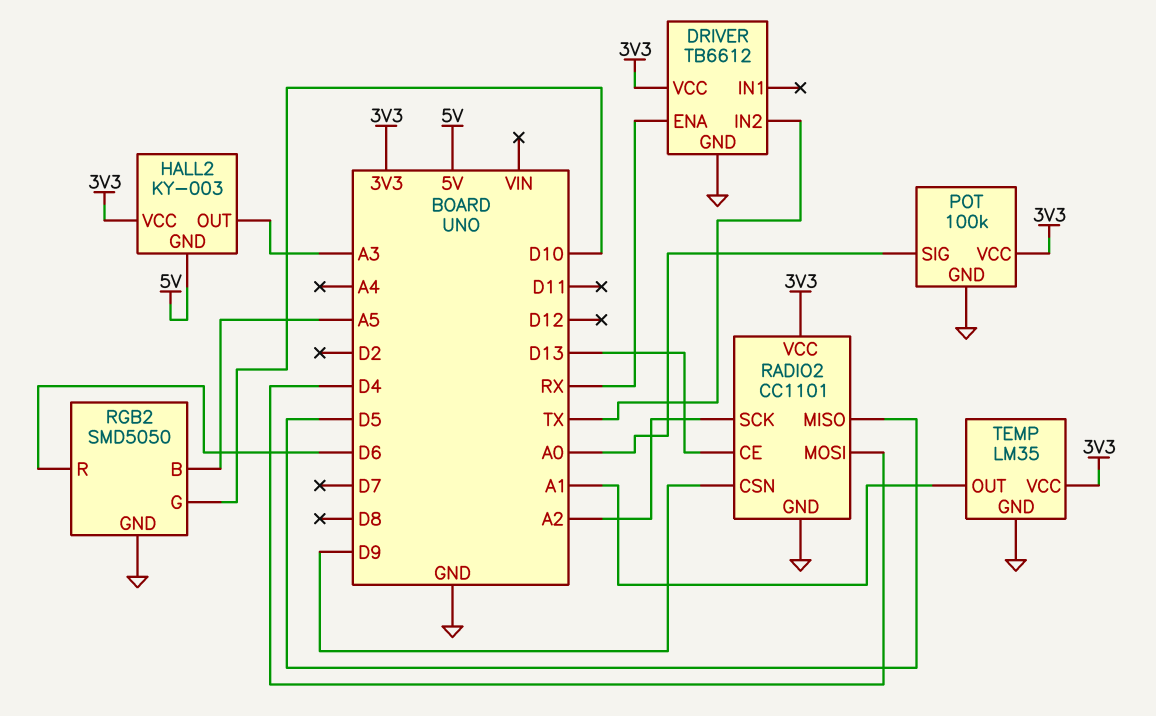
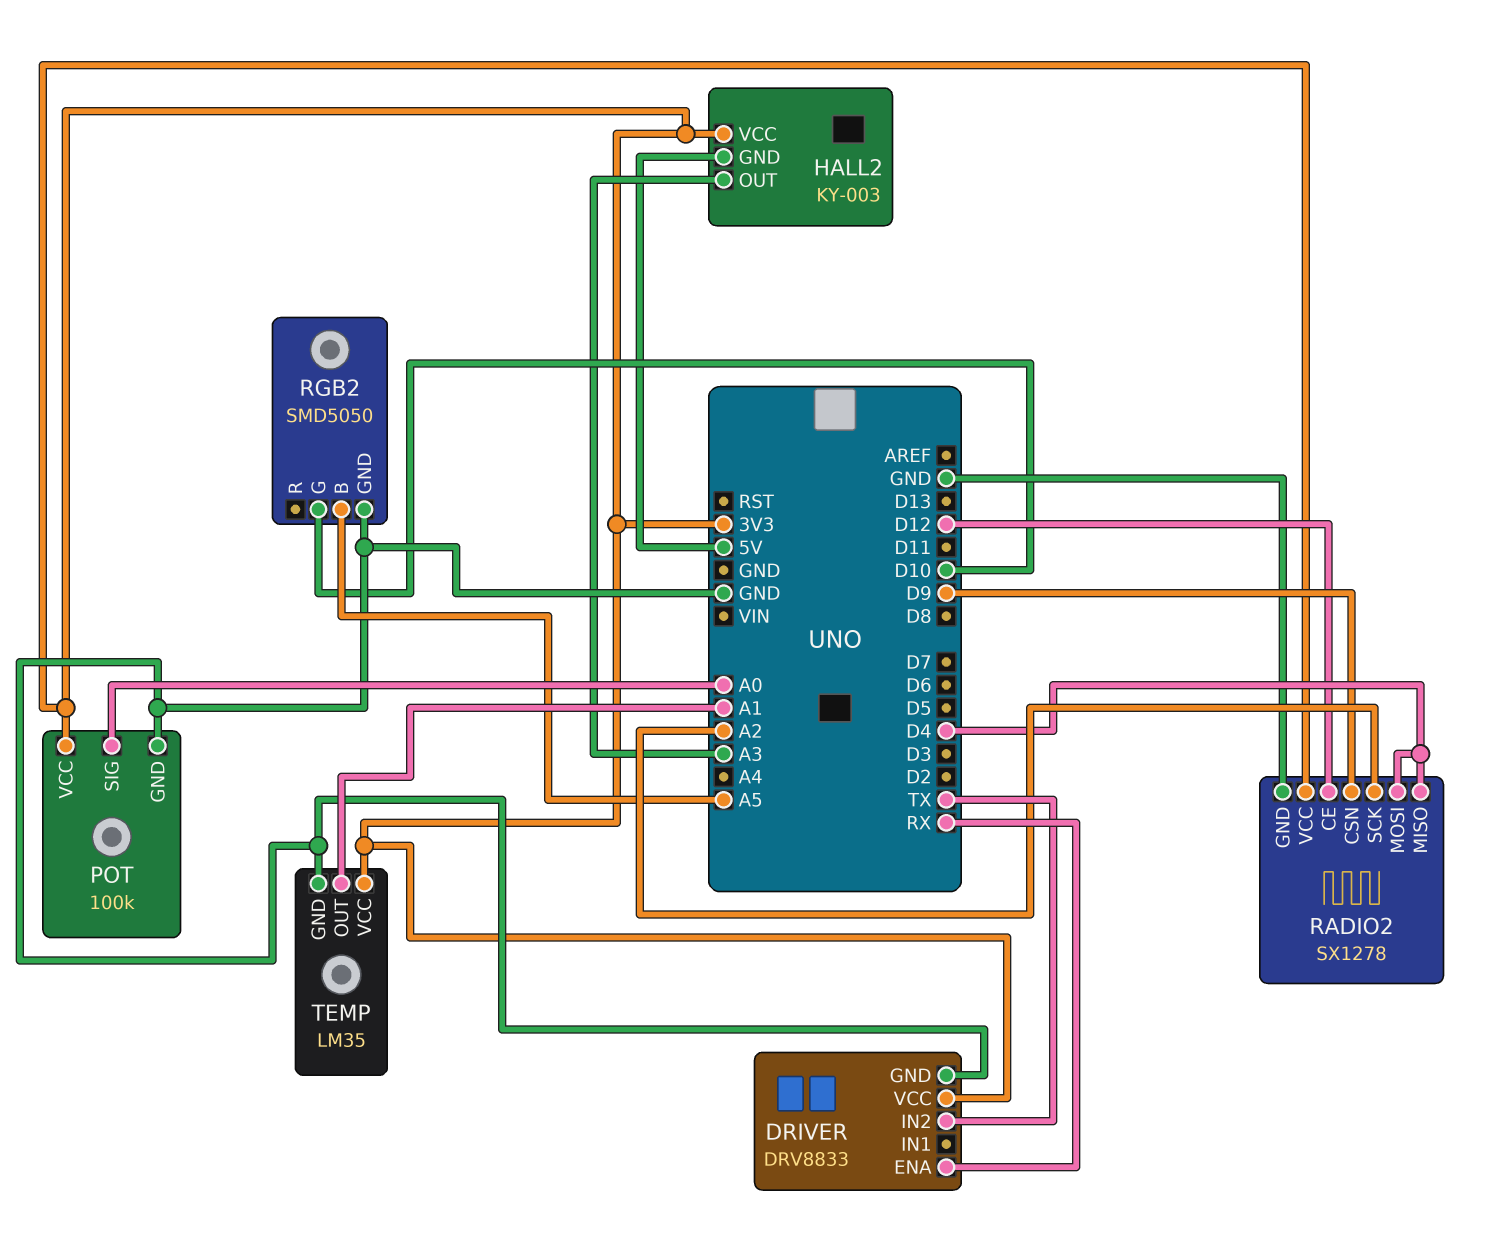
DRIVER: TB6612 -> DRV8833
RADIO2: CC1101 -> SX1278
RADIO2 pin CE: D13 -> D12
RADIO2 pin MISO: D5 -> D4
RGB2 pin R: D6 -> none

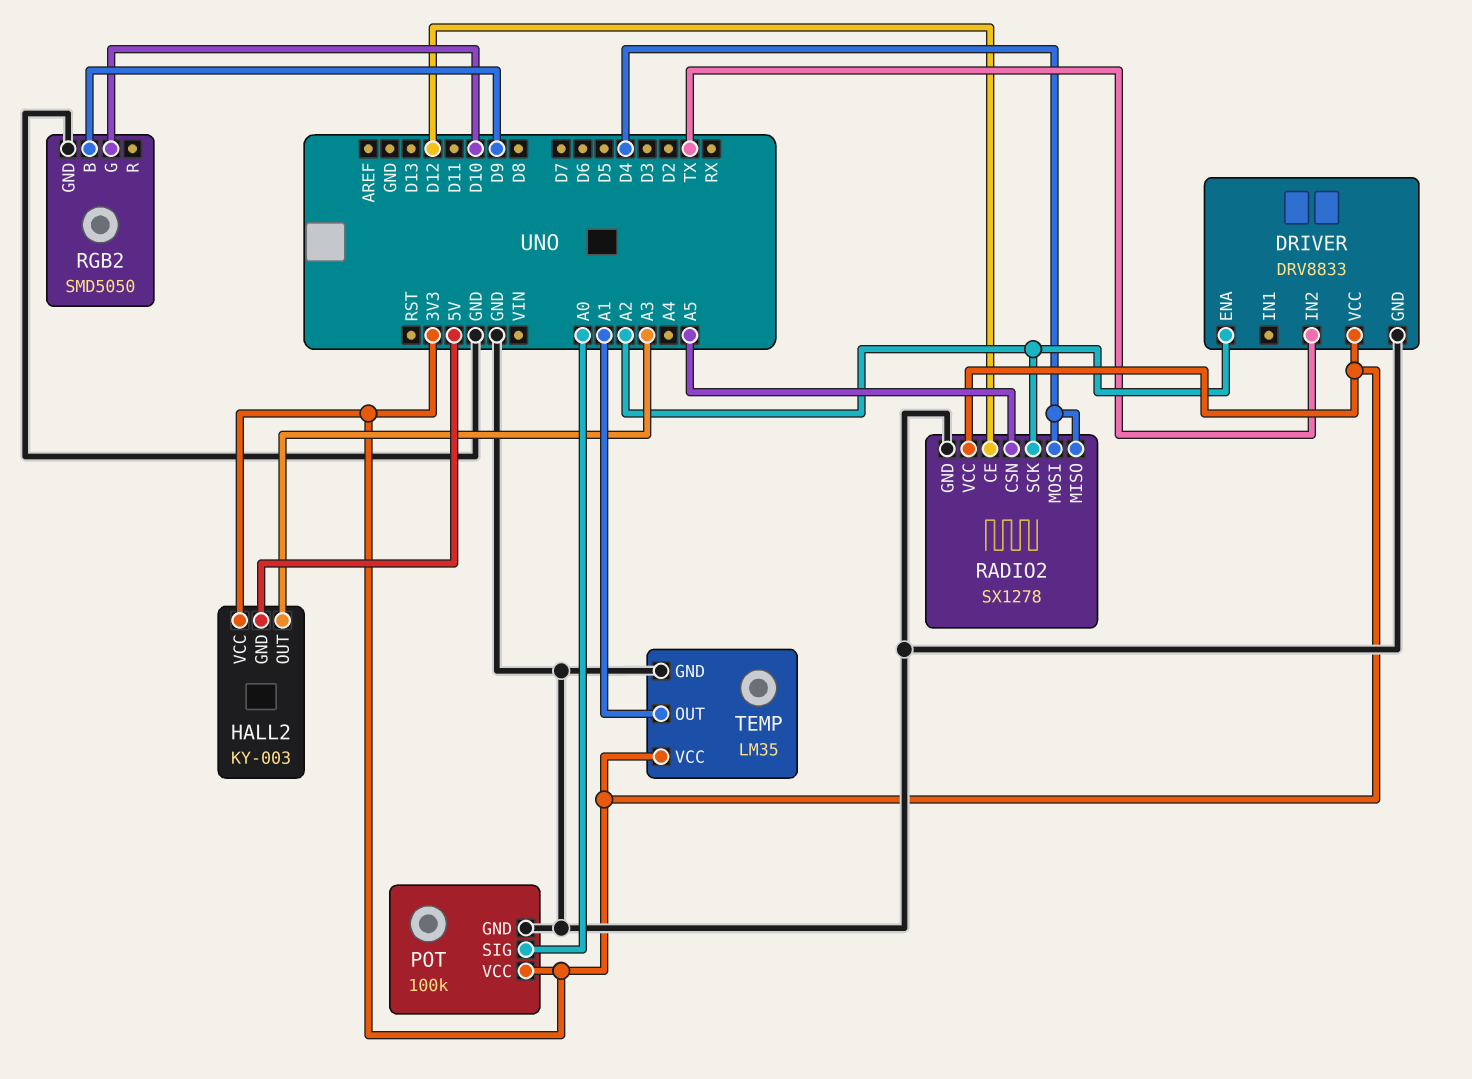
DRIVER pin ENA: RX -> A2
RADIO2 pin CSN: D9 -> A5
RGB2 pin B: A5 -> D9

